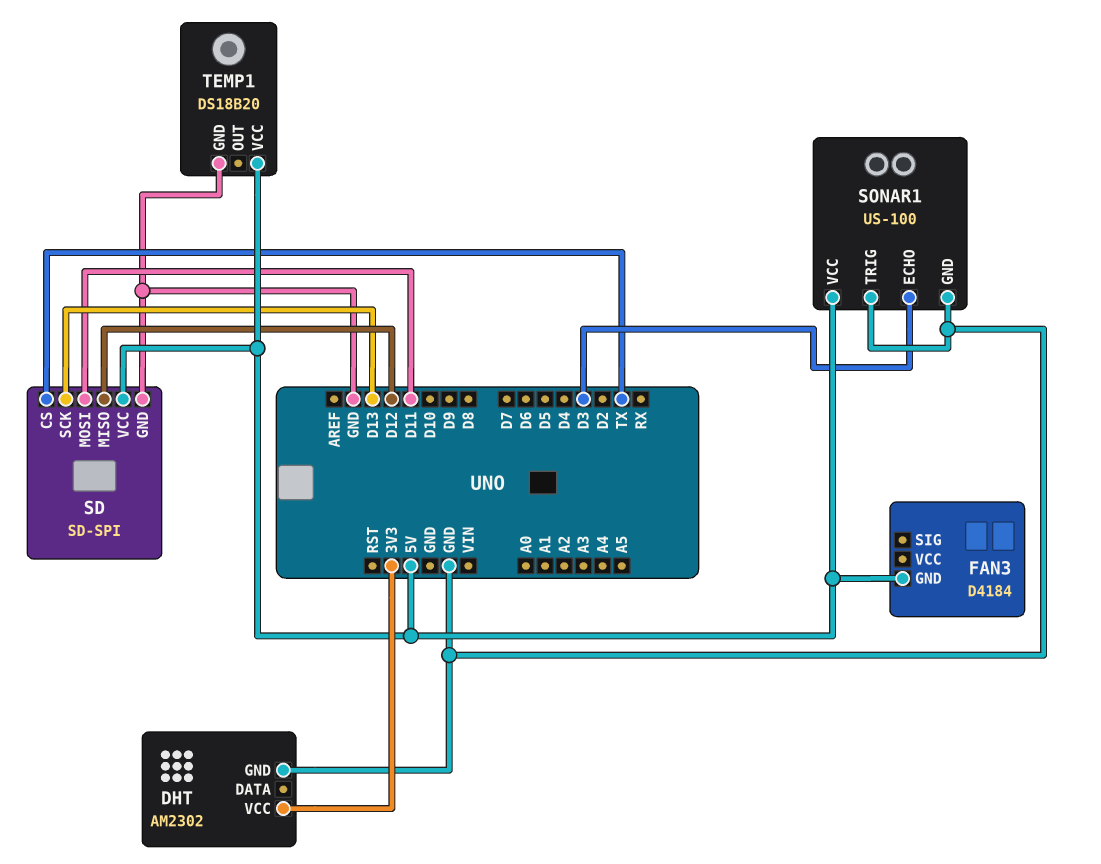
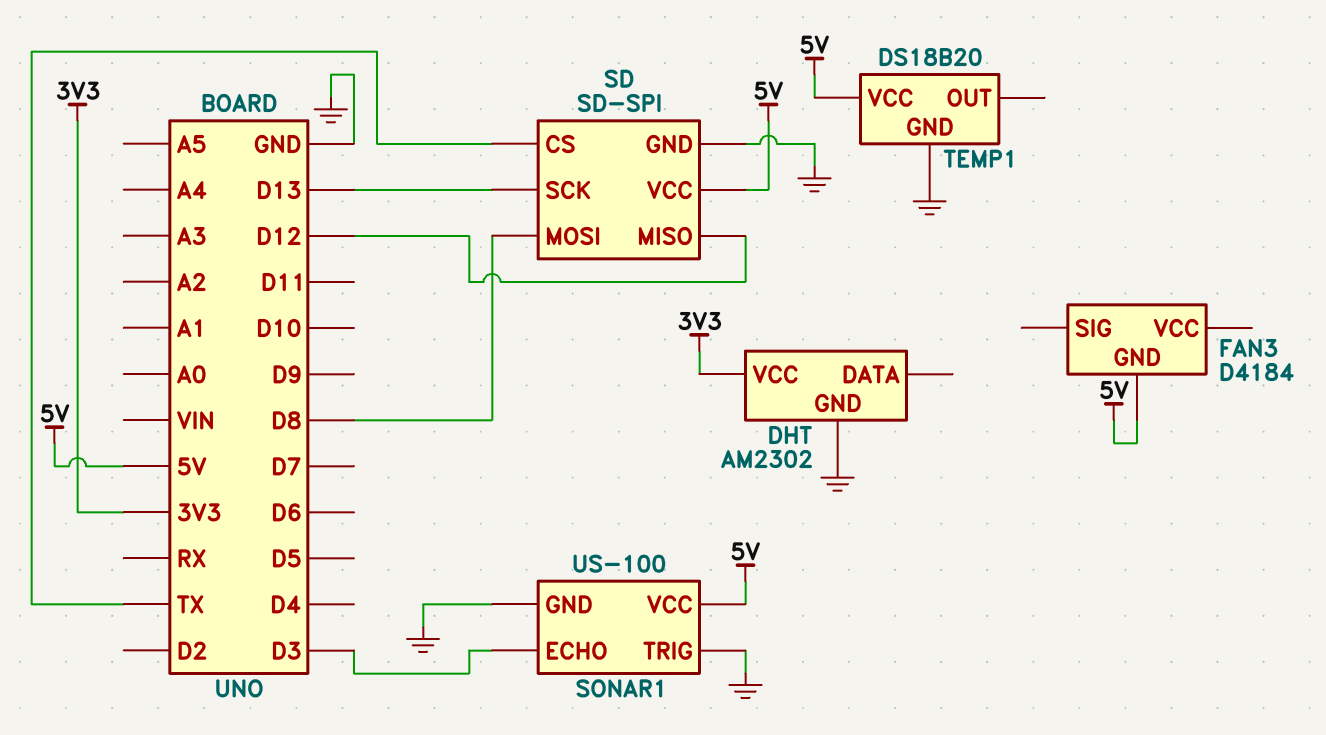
SD pin MOSI: D11 -> D8

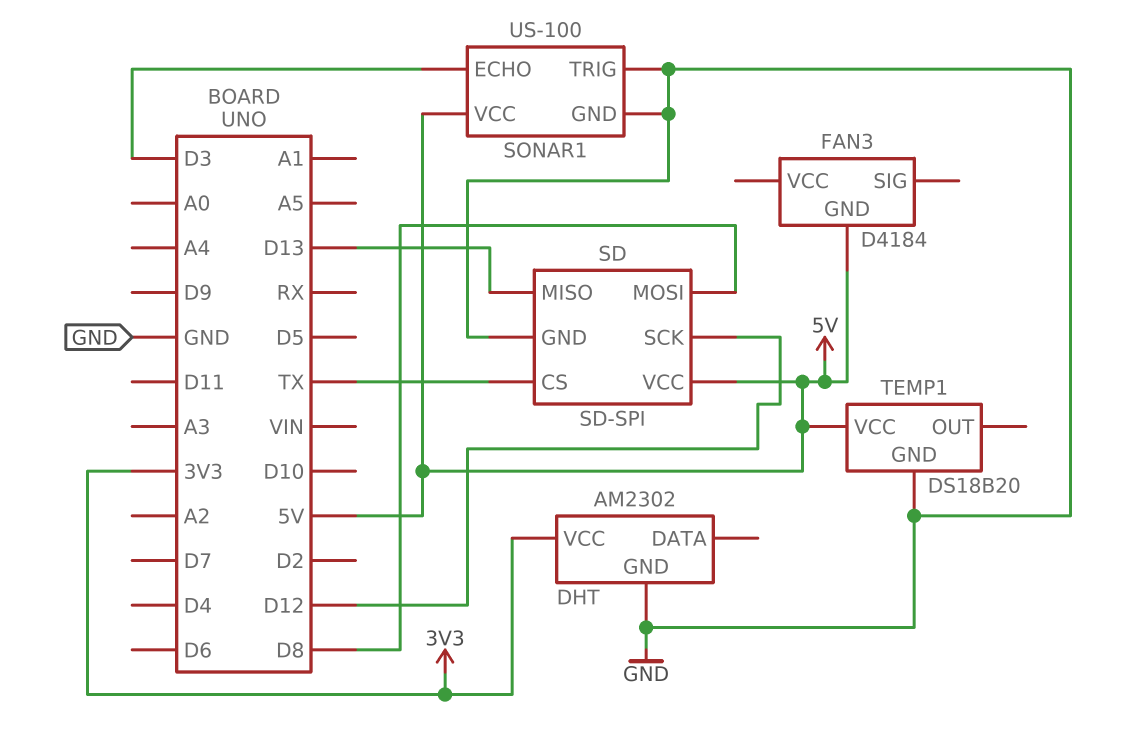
SD pin MISO: D12 -> D13
SD pin SCK: D13 -> D12

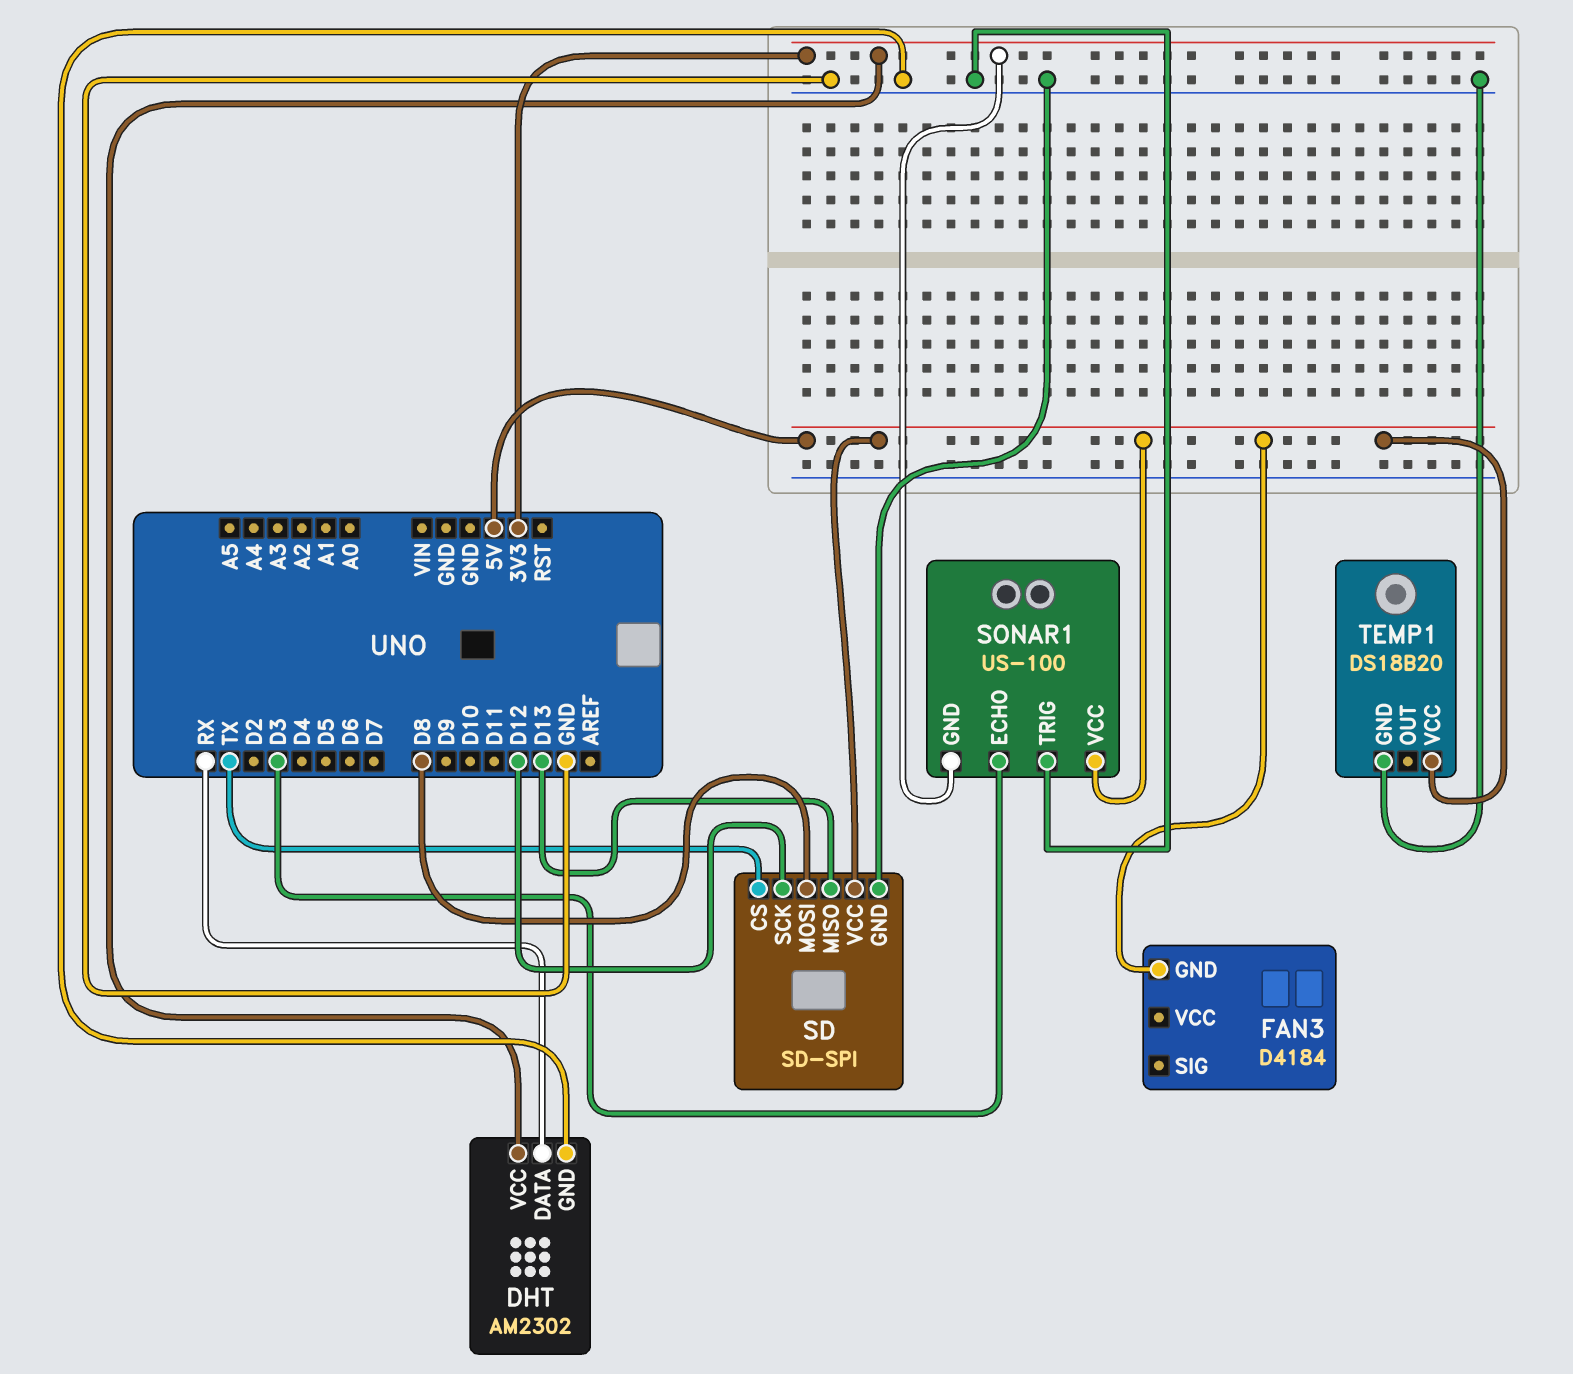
DHT pin DATA: none -> RX
SONAR1 pin GND: GND -> 3V3

